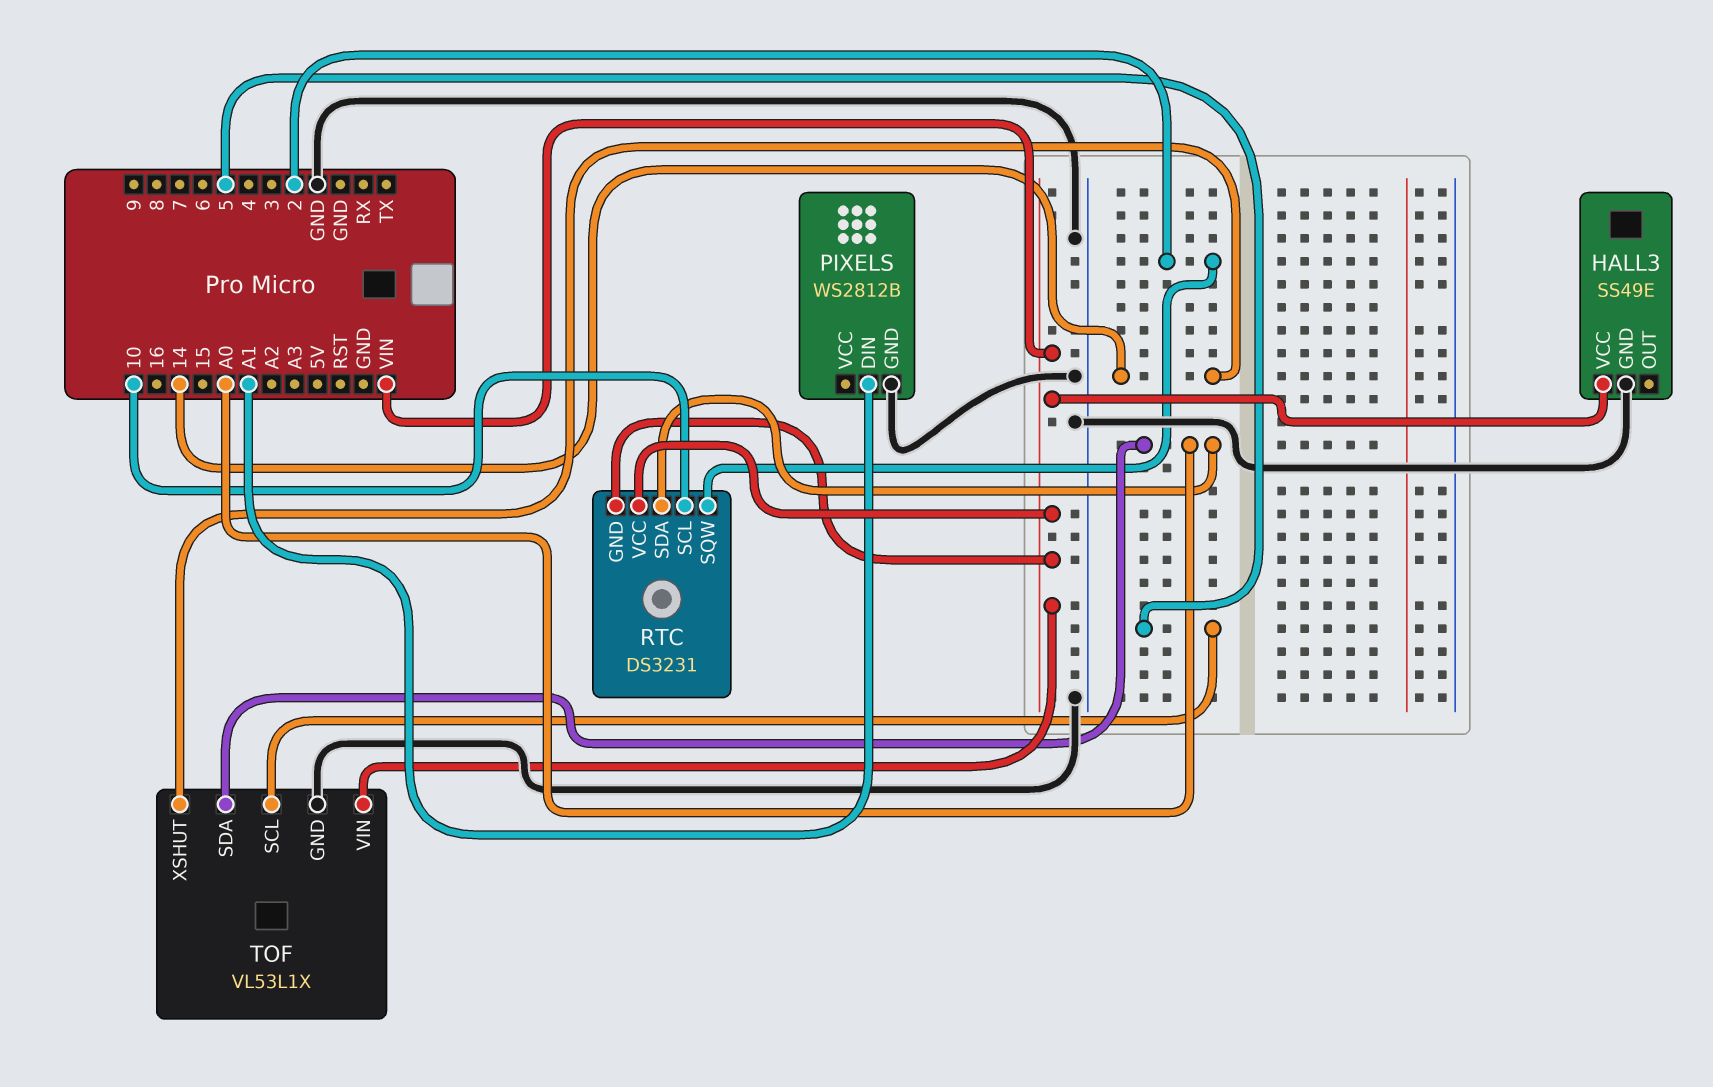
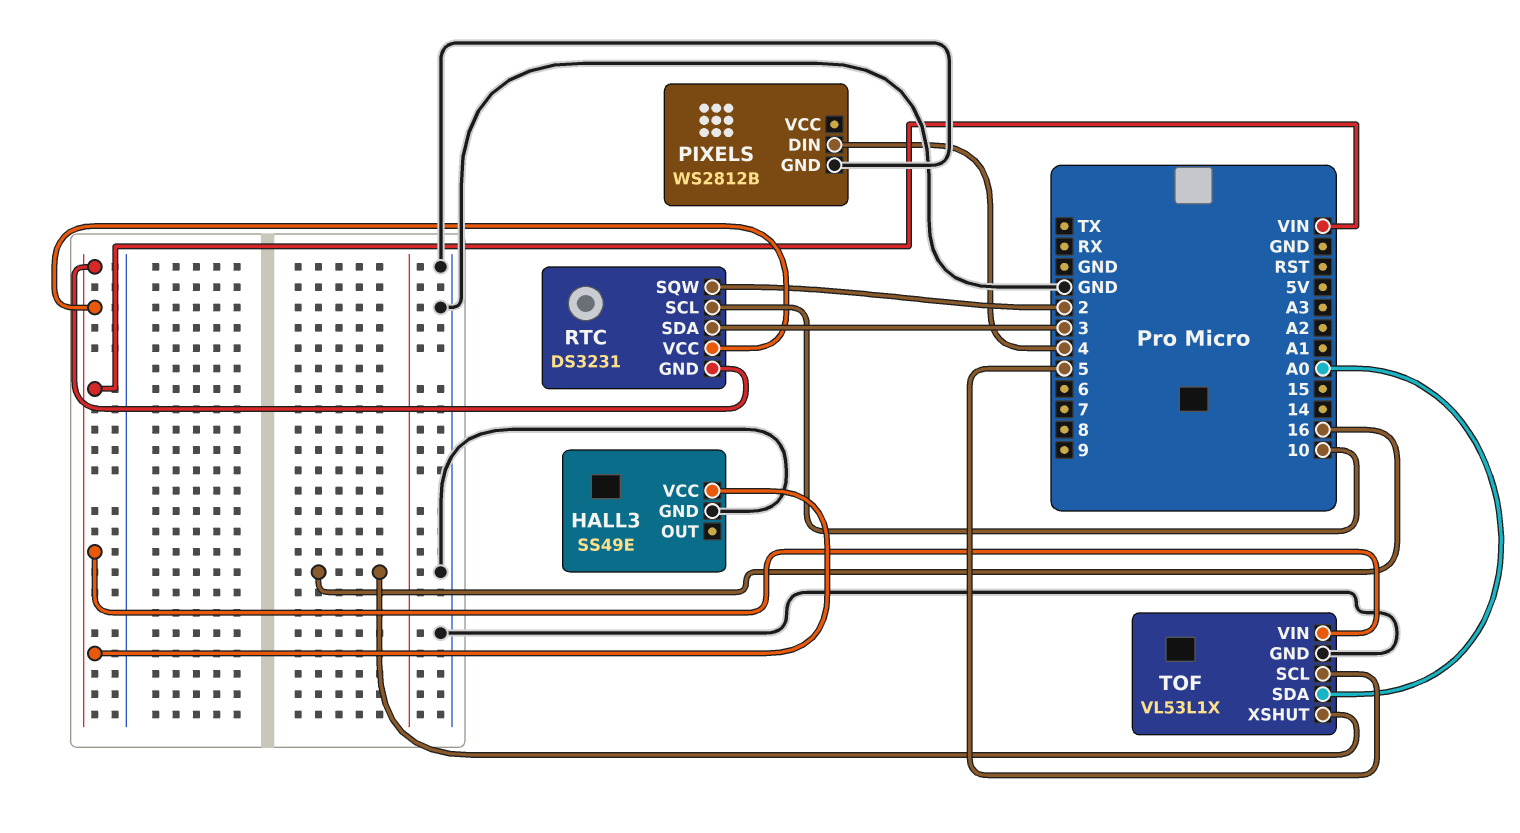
PIXELS pin DIN: A1 -> 4
RTC pin SDA: A0 -> 3
TOF pin XSHUT: 14 -> 16

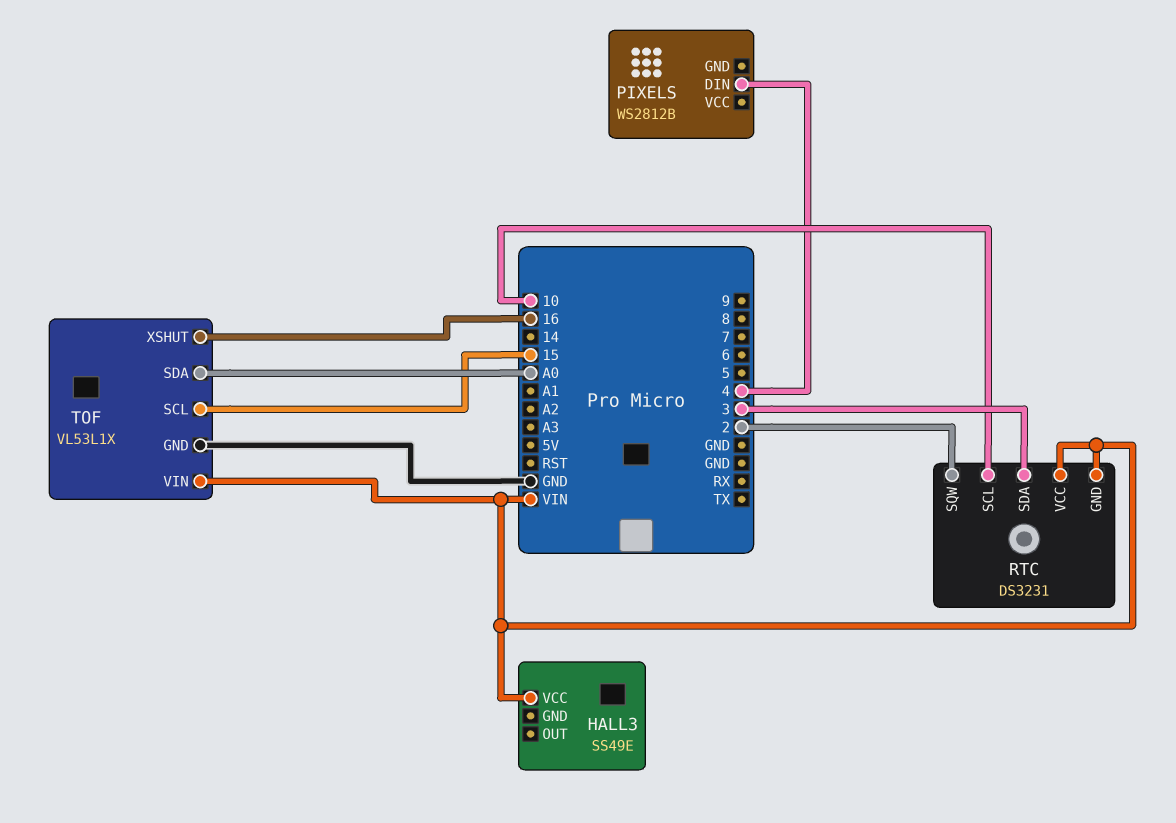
HALL3 pin GND: GND -> none
PIXELS pin GND: GND -> none
TOF pin SCL: 5 -> 15

